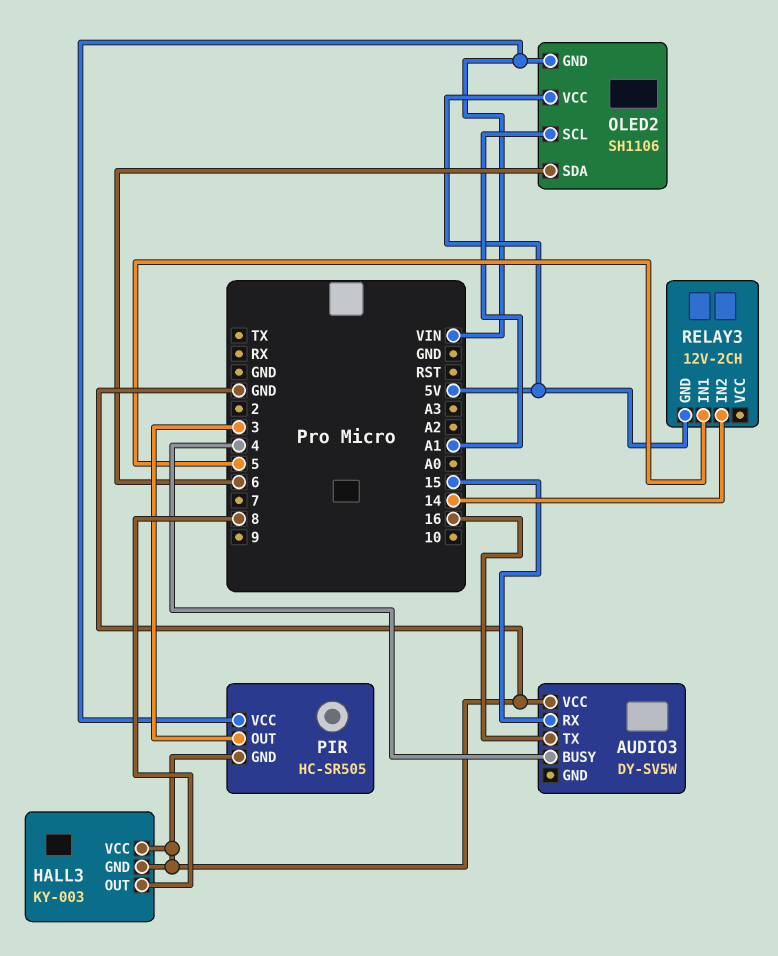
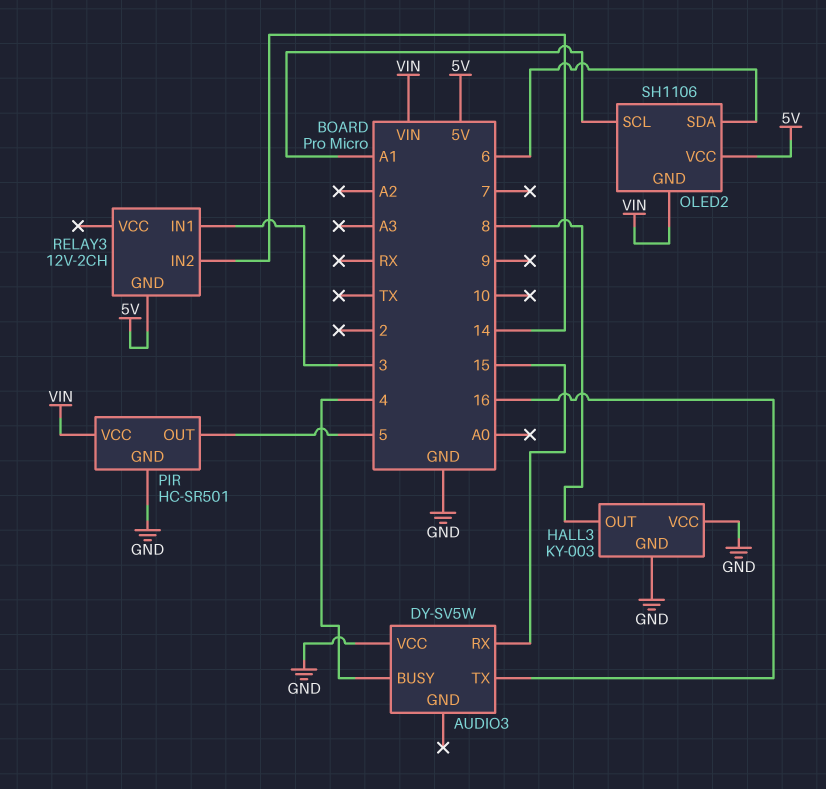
PIR: HC-SR505 -> HC-SR501
PIR pin OUT: 3 -> 5
RELAY3 pin IN1: 5 -> 3

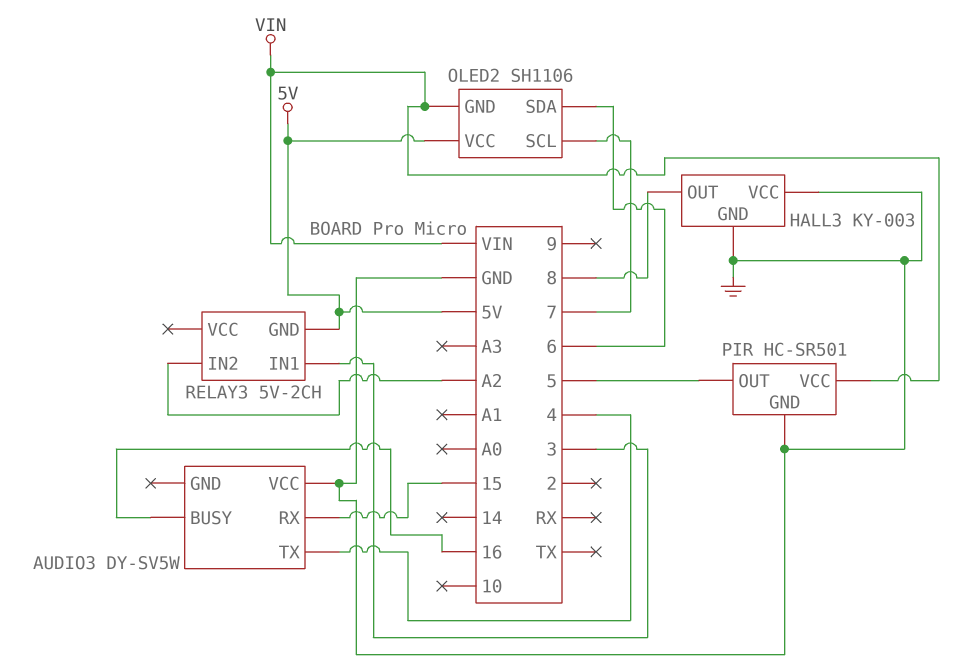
AUDIO3 pin BUSY: 4 -> 16
AUDIO3 pin TX: 16 -> 4
OLED2 pin SCL: A1 -> 7
RELAY3: 12V-2CH -> 5V-2CH
RELAY3 pin IN2: 14 -> A2

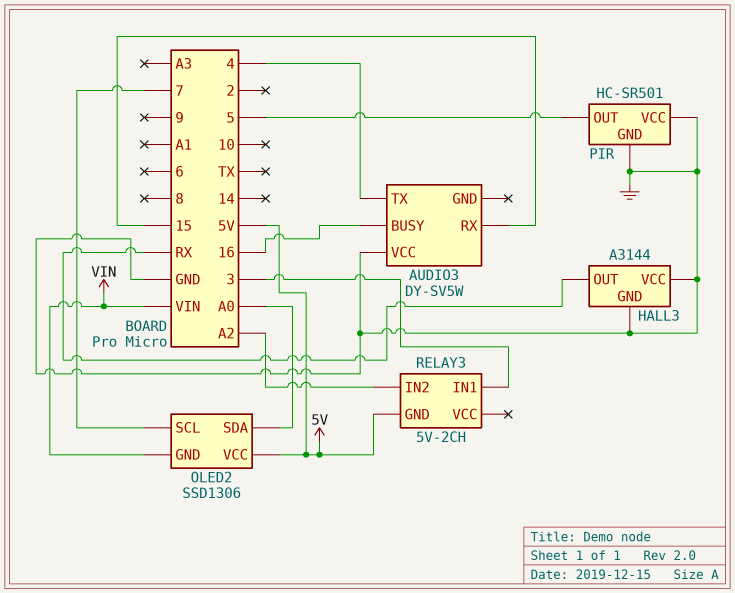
HALL3: KY-003 -> A3144
HALL3 pin OUT: 8 -> RX
OLED2: SH1106 -> SSD1306
OLED2 pin SDA: 6 -> A0
PIR pin VCC: VIN -> GND

